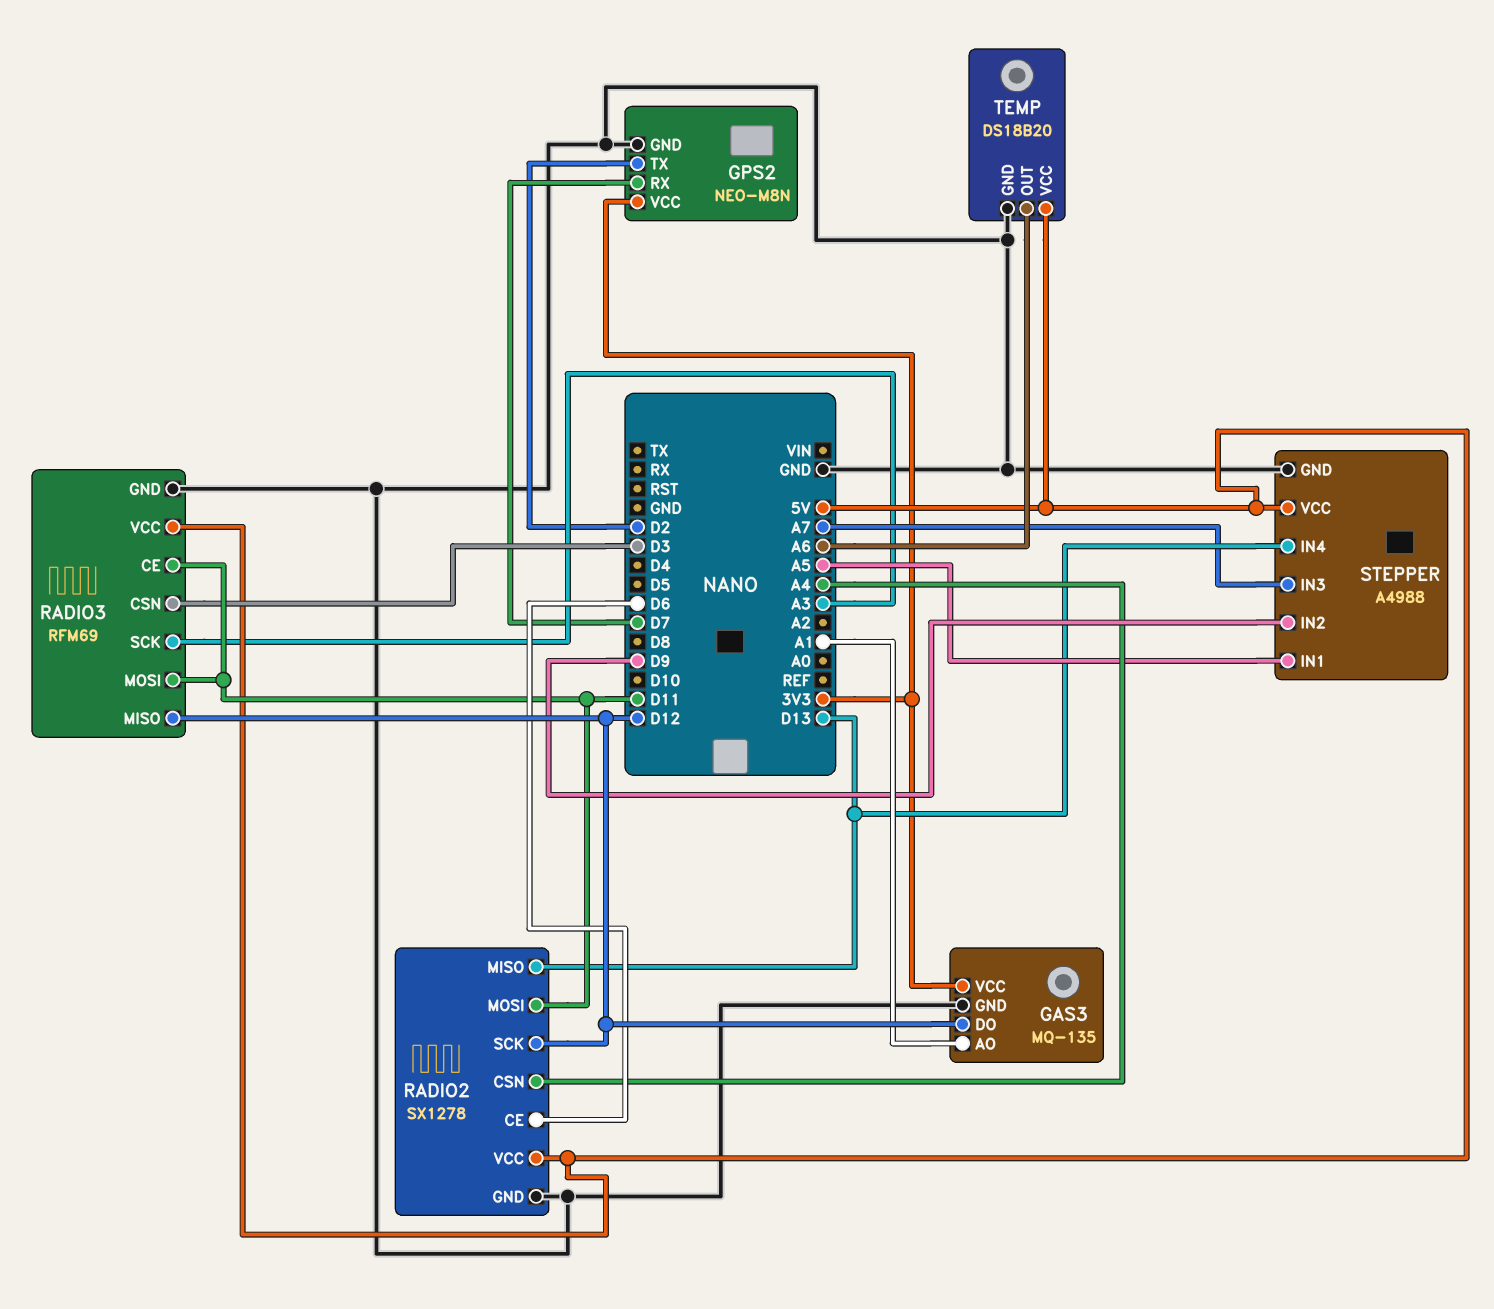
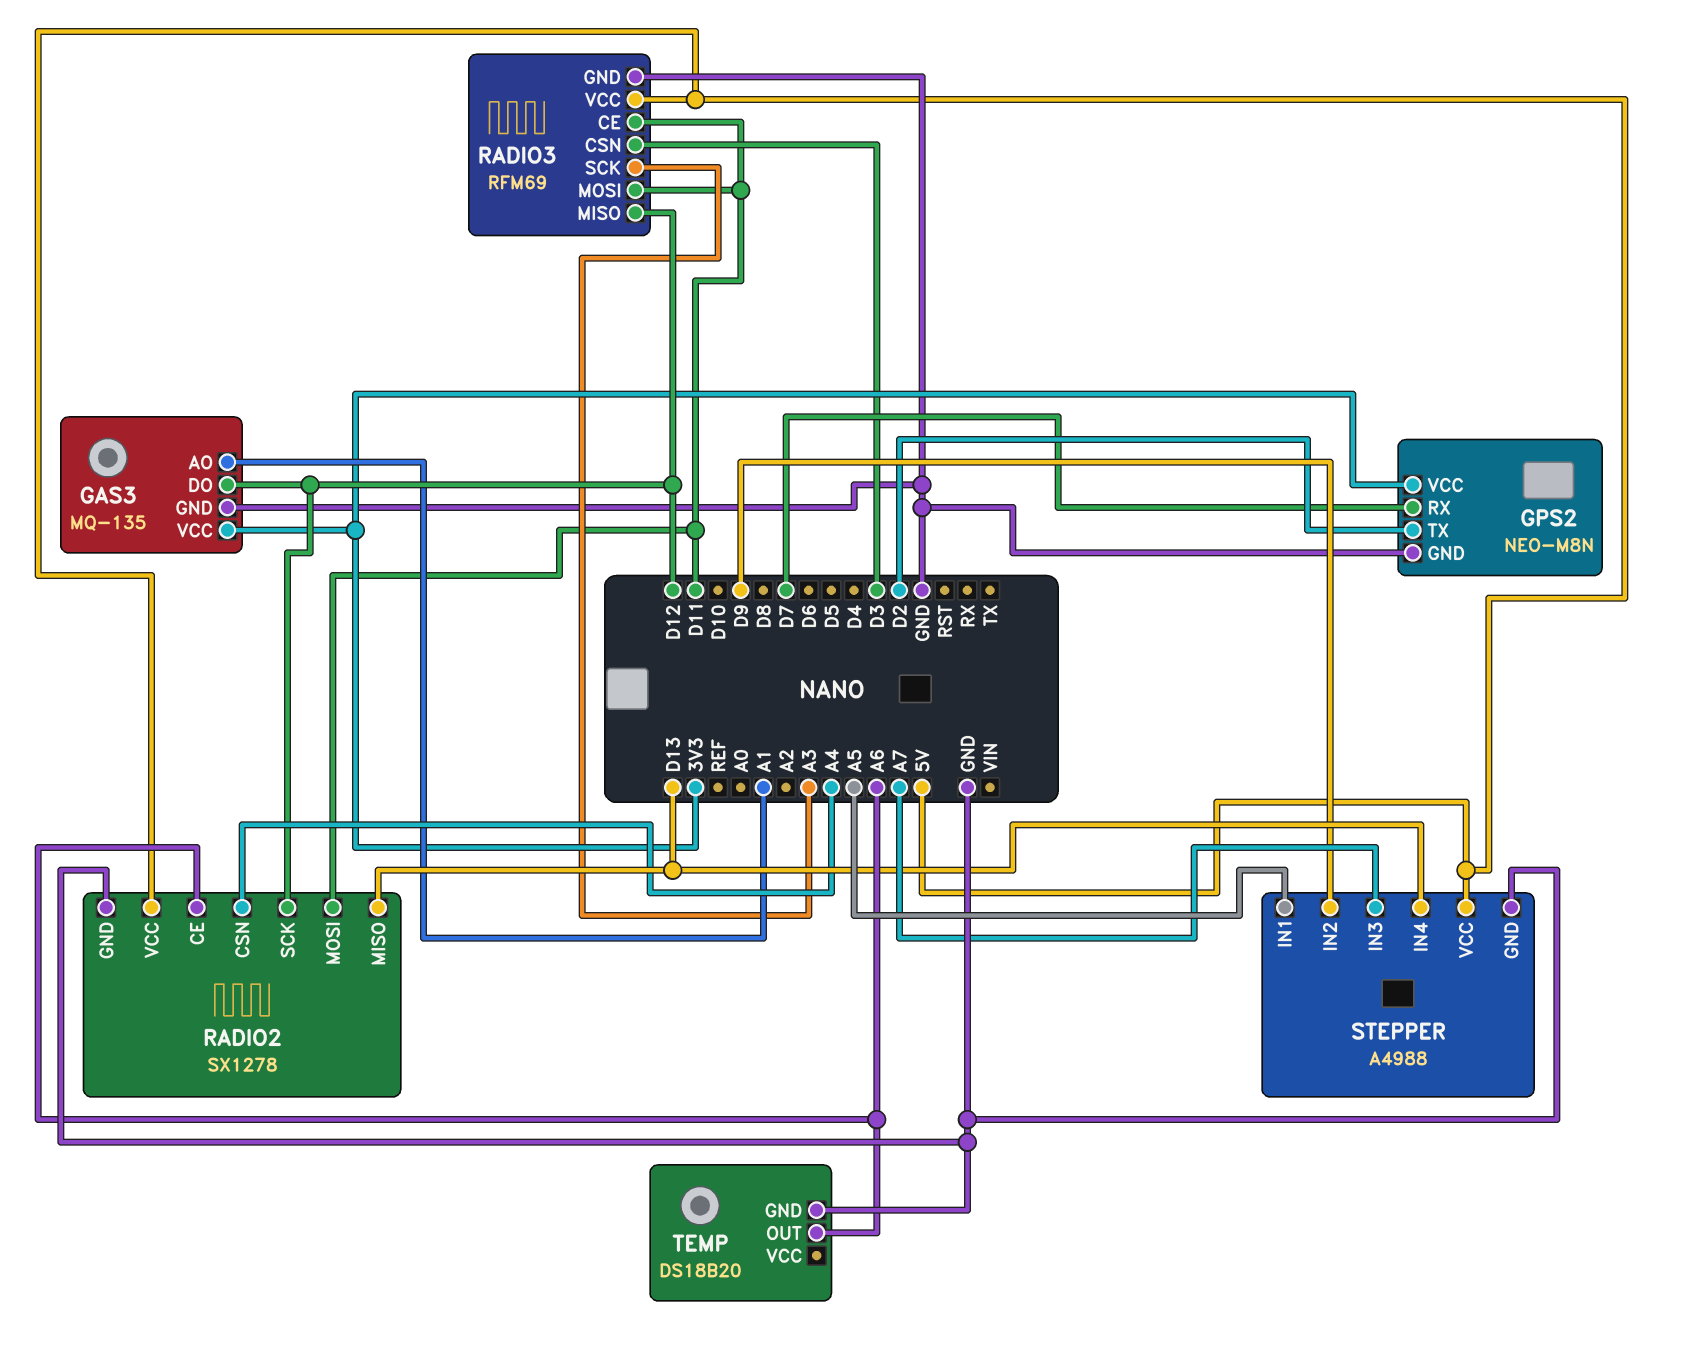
RADIO2 pin CE: D6 -> A6
TEMP pin VCC: 5V -> none

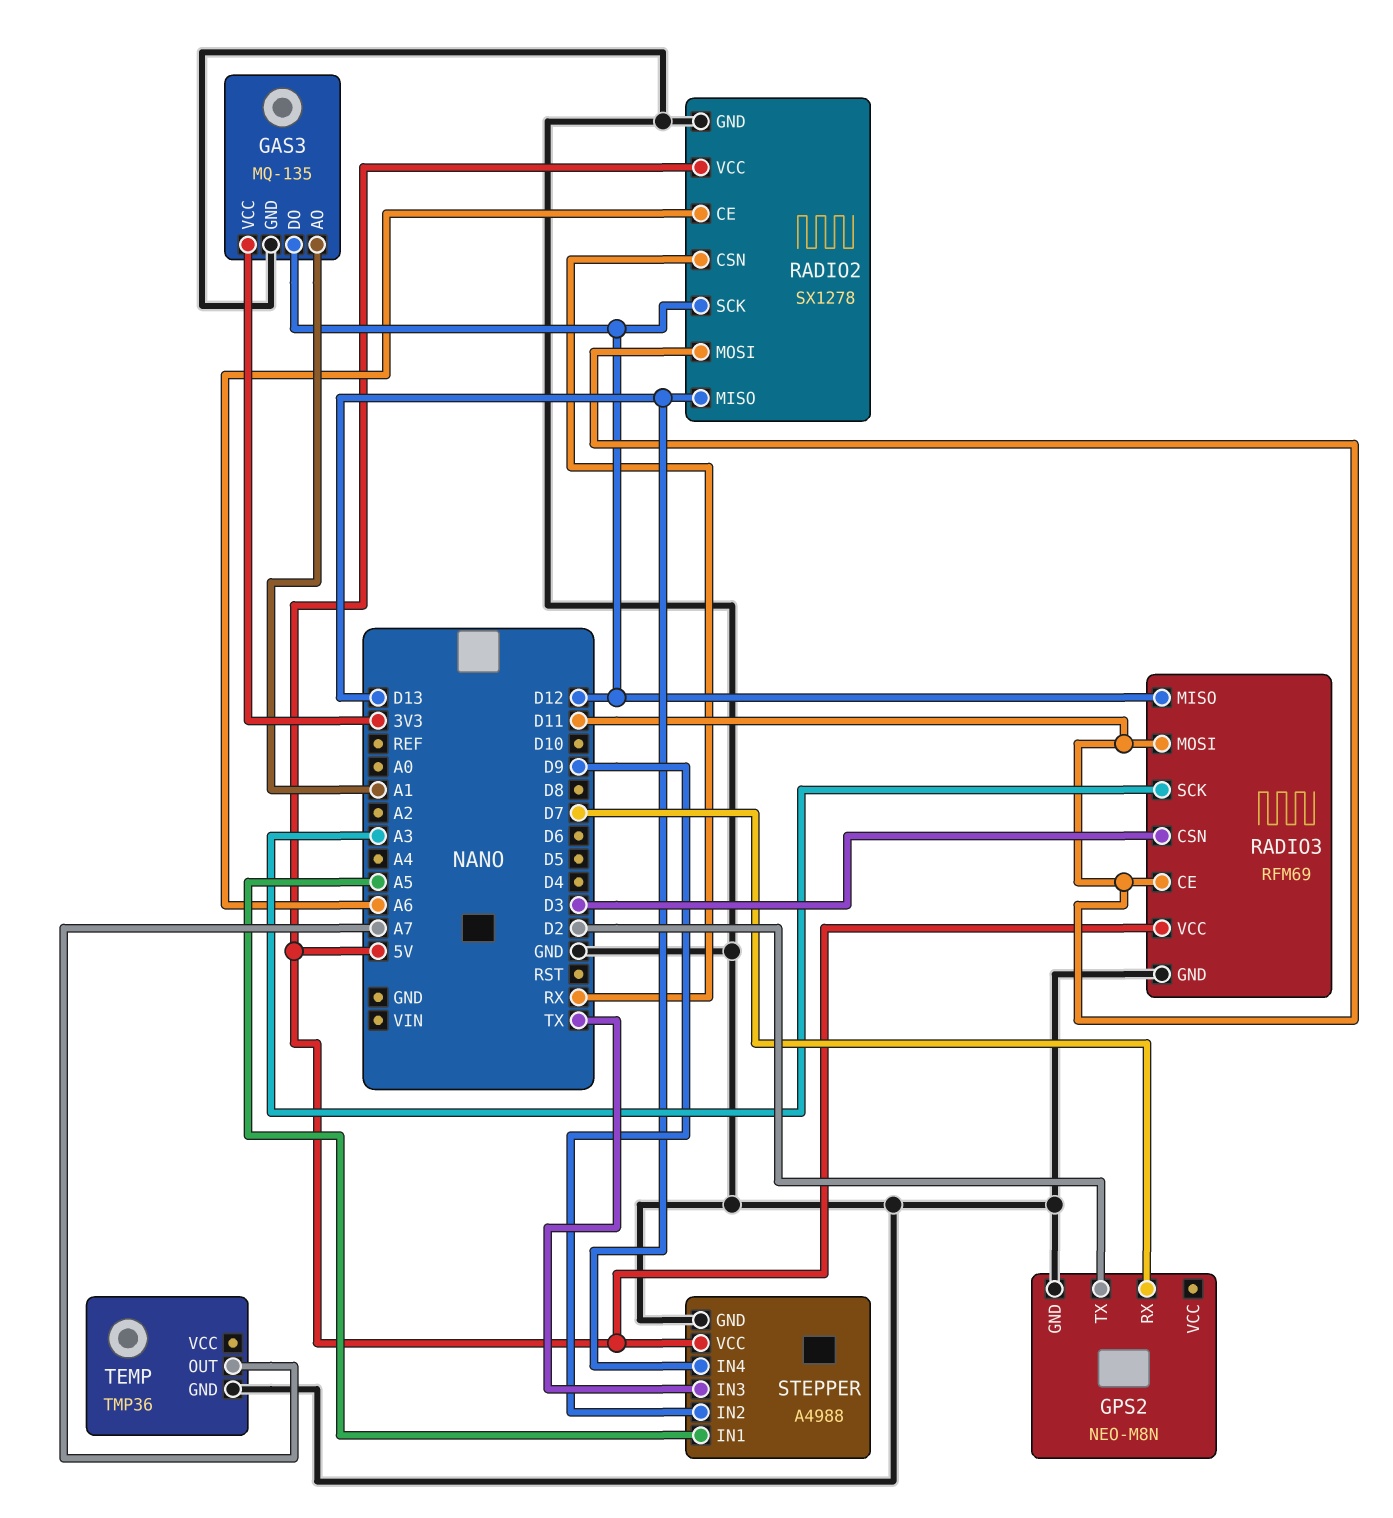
GPS2 pin VCC: 3V3 -> none
RADIO2 pin CSN: A4 -> RX
STEPPER pin IN3: A7 -> TX
TEMP: DS18B20 -> TMP36
TEMP pin OUT: A6 -> A7

